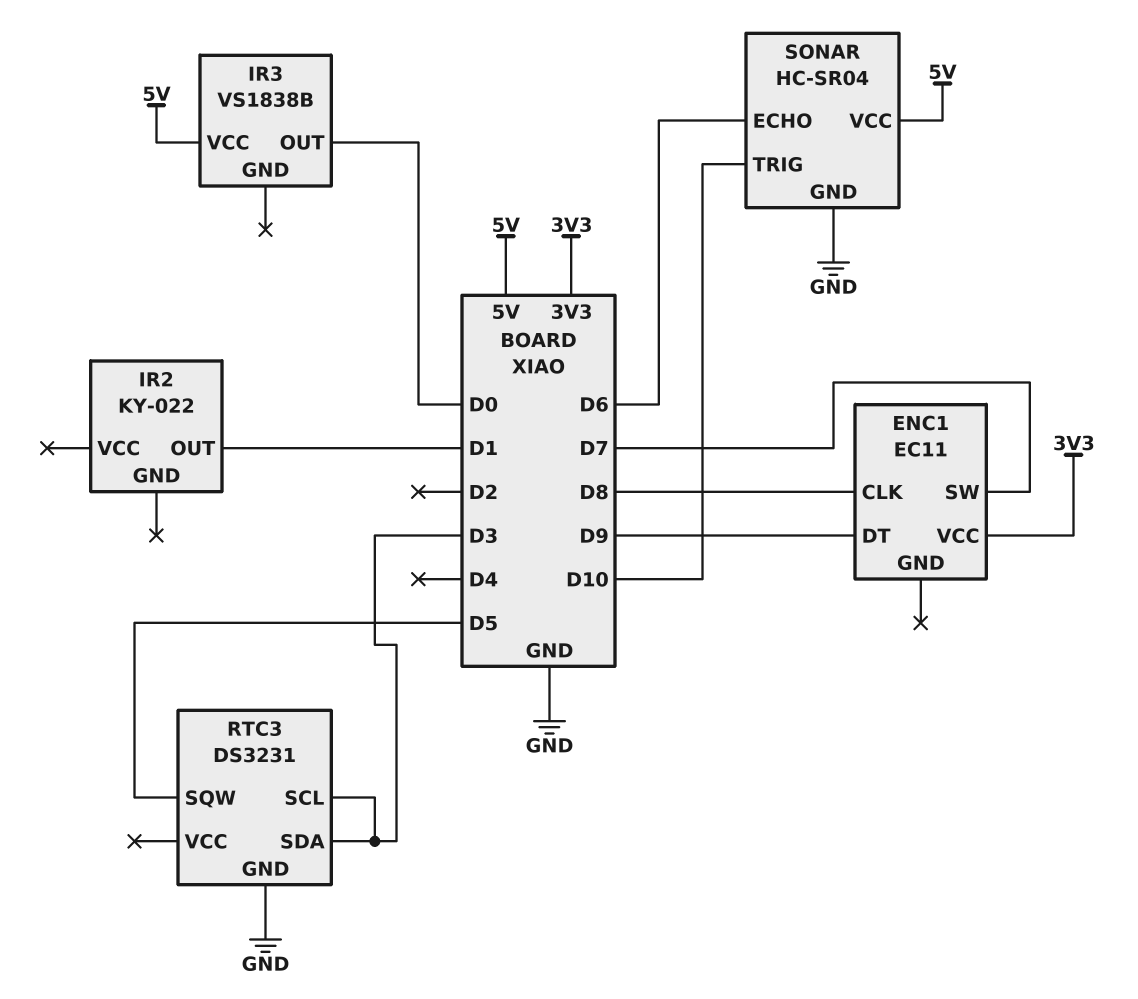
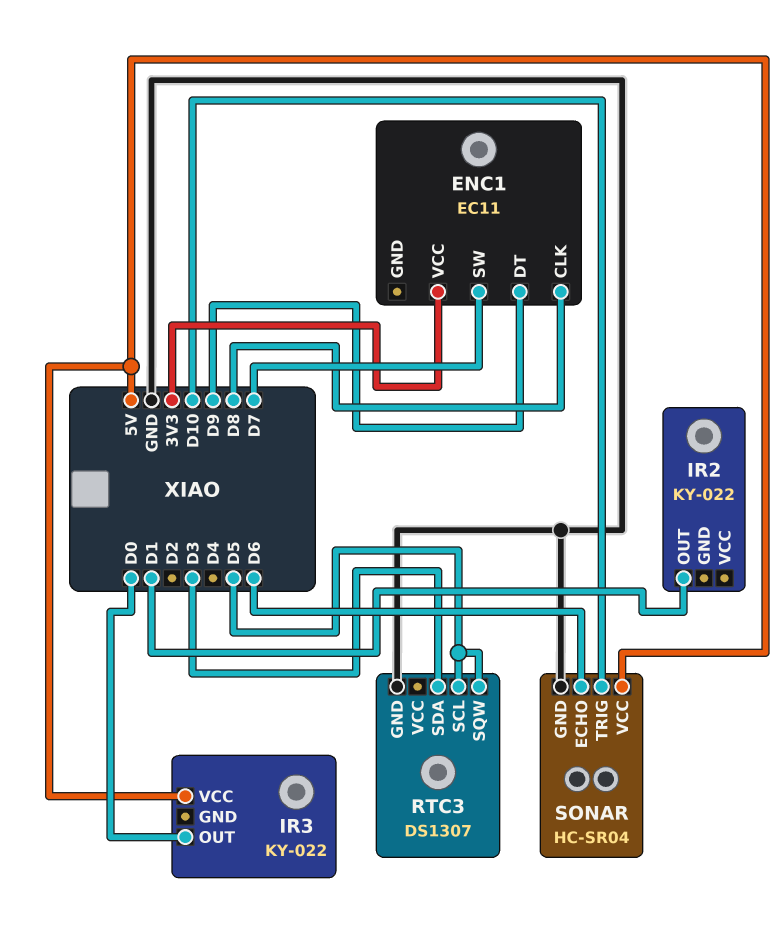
IR3: VS1838B -> KY-022
RTC3: DS3231 -> DS1307
RTC3 pin SCL: D3 -> D5

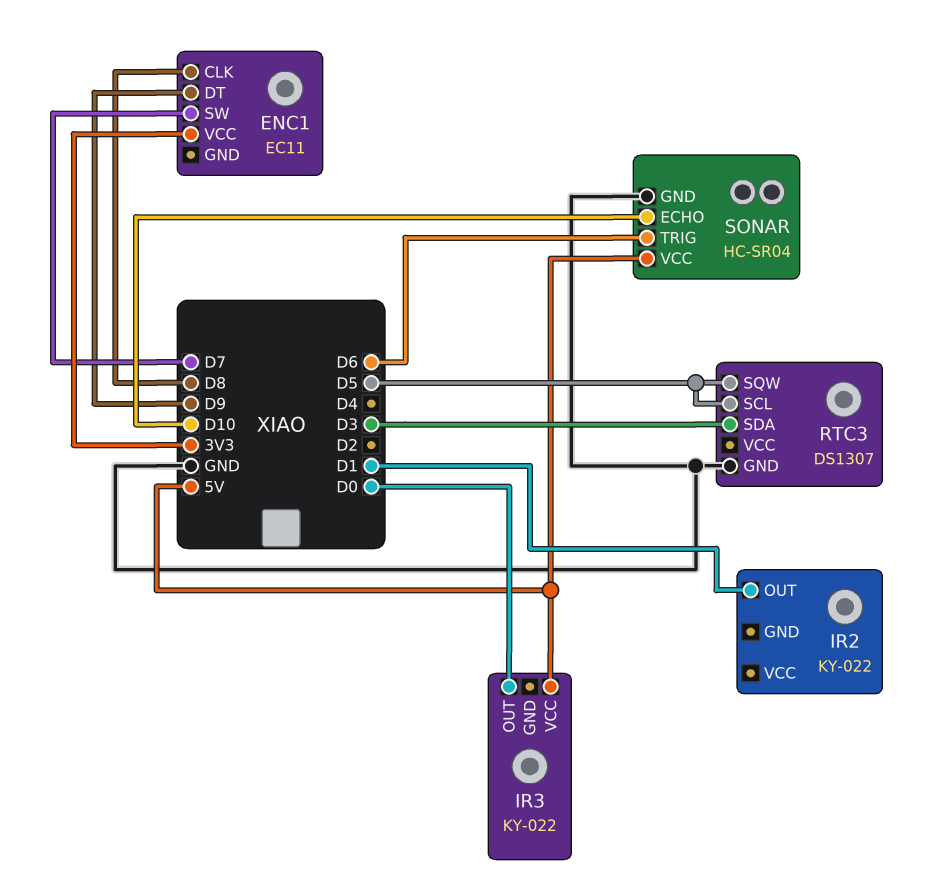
SONAR pin ECHO: D6 -> D10
SONAR pin TRIG: D10 -> D6

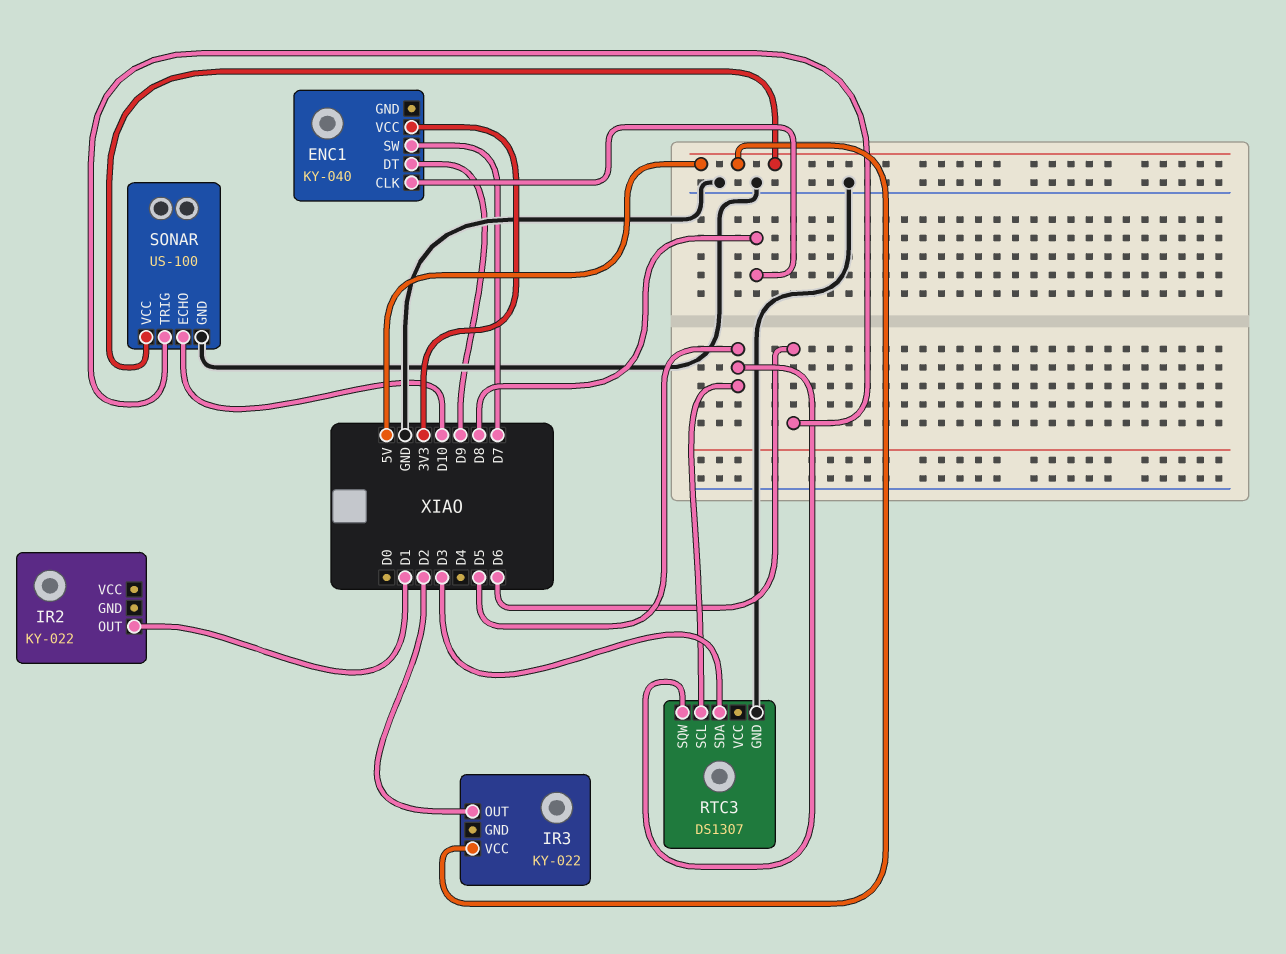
ENC1: EC11 -> KY-040
IR3 pin OUT: D0 -> D2
SONAR: HC-SR04 -> US-100

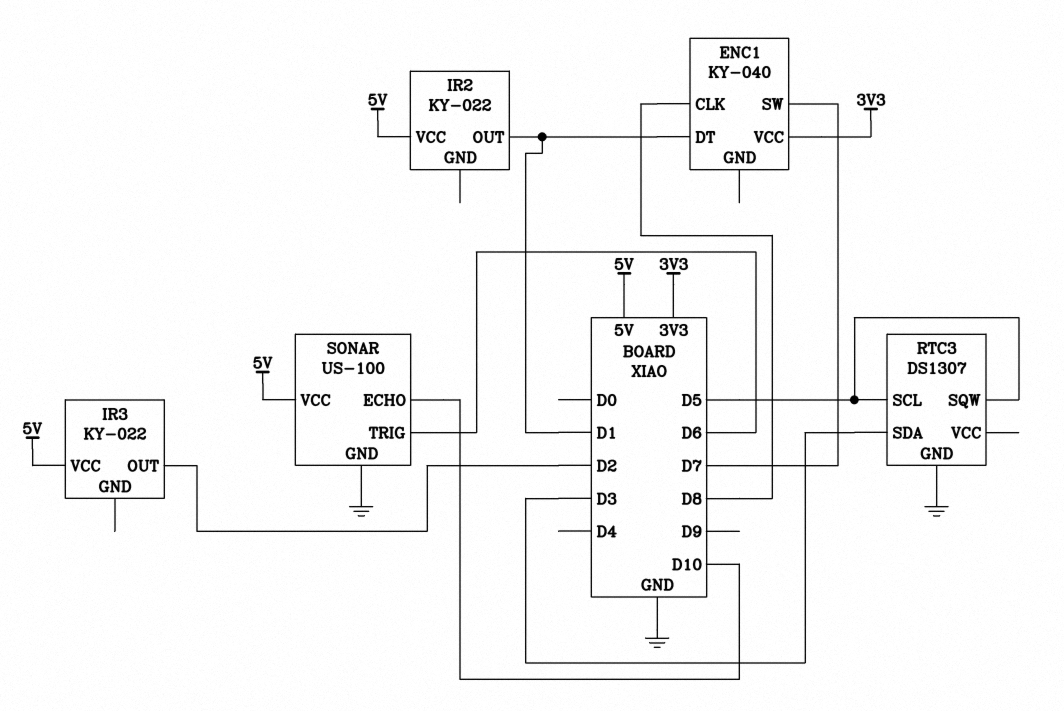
ENC1 pin DT: D9 -> D1
IR2 pin VCC: none -> 5V

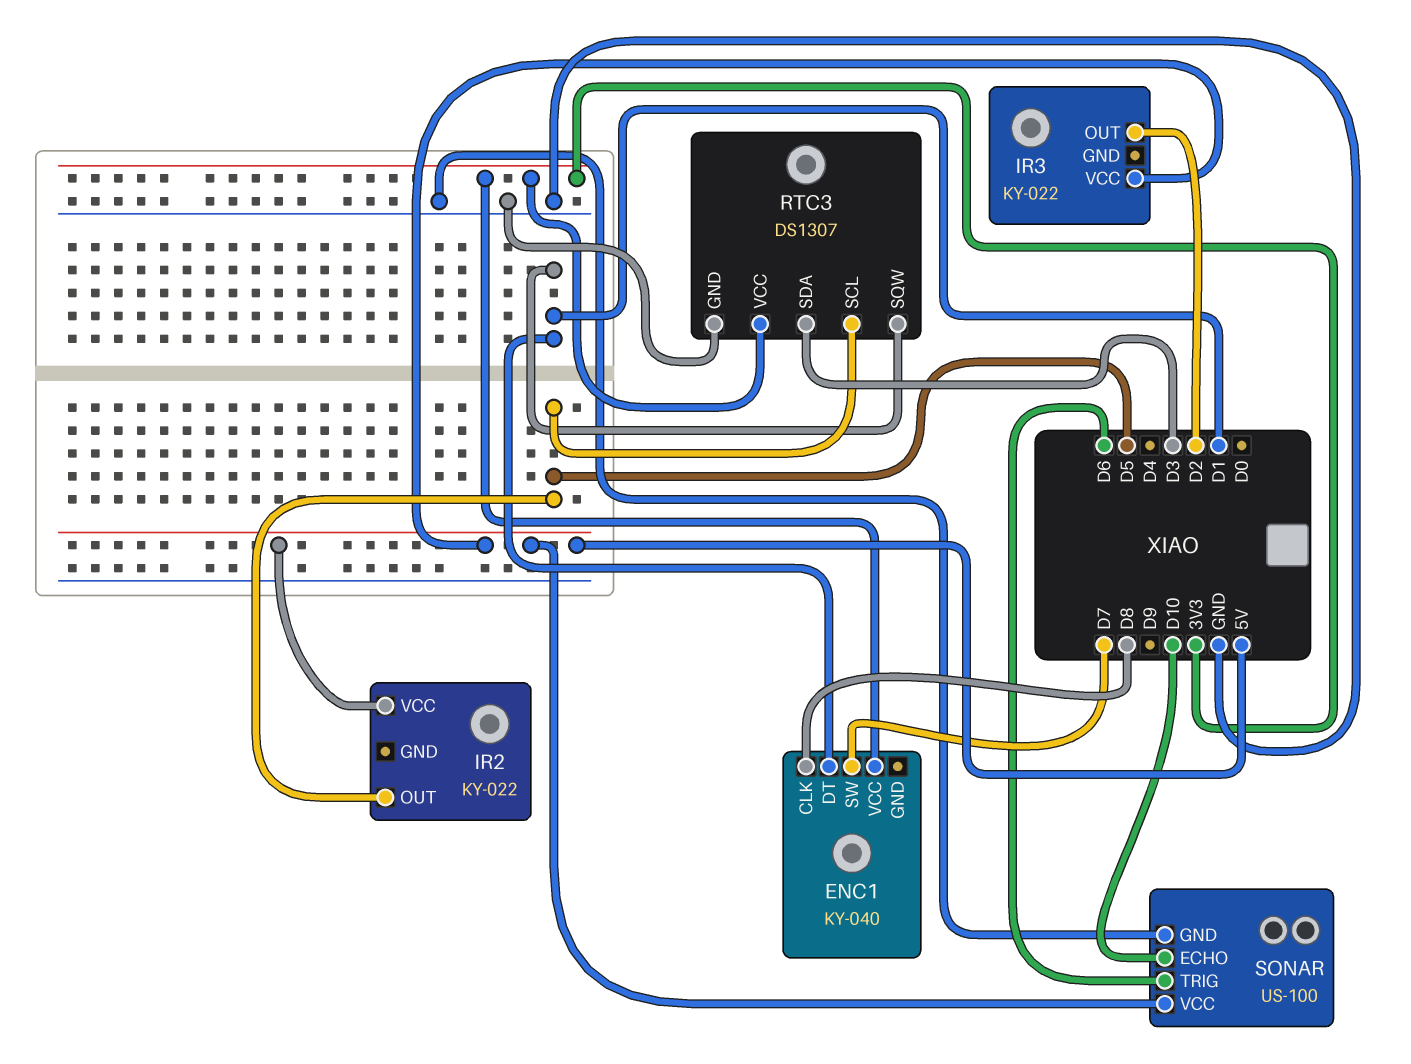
IR2 pin OUT: D1 -> D5
RTC3 pin SQW: D5 -> D1
RTC3 pin VCC: none -> 3V3

